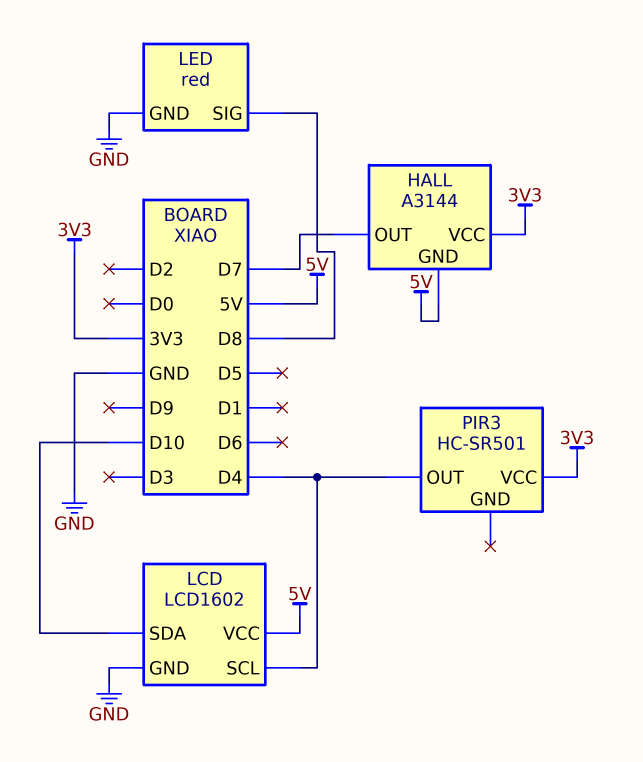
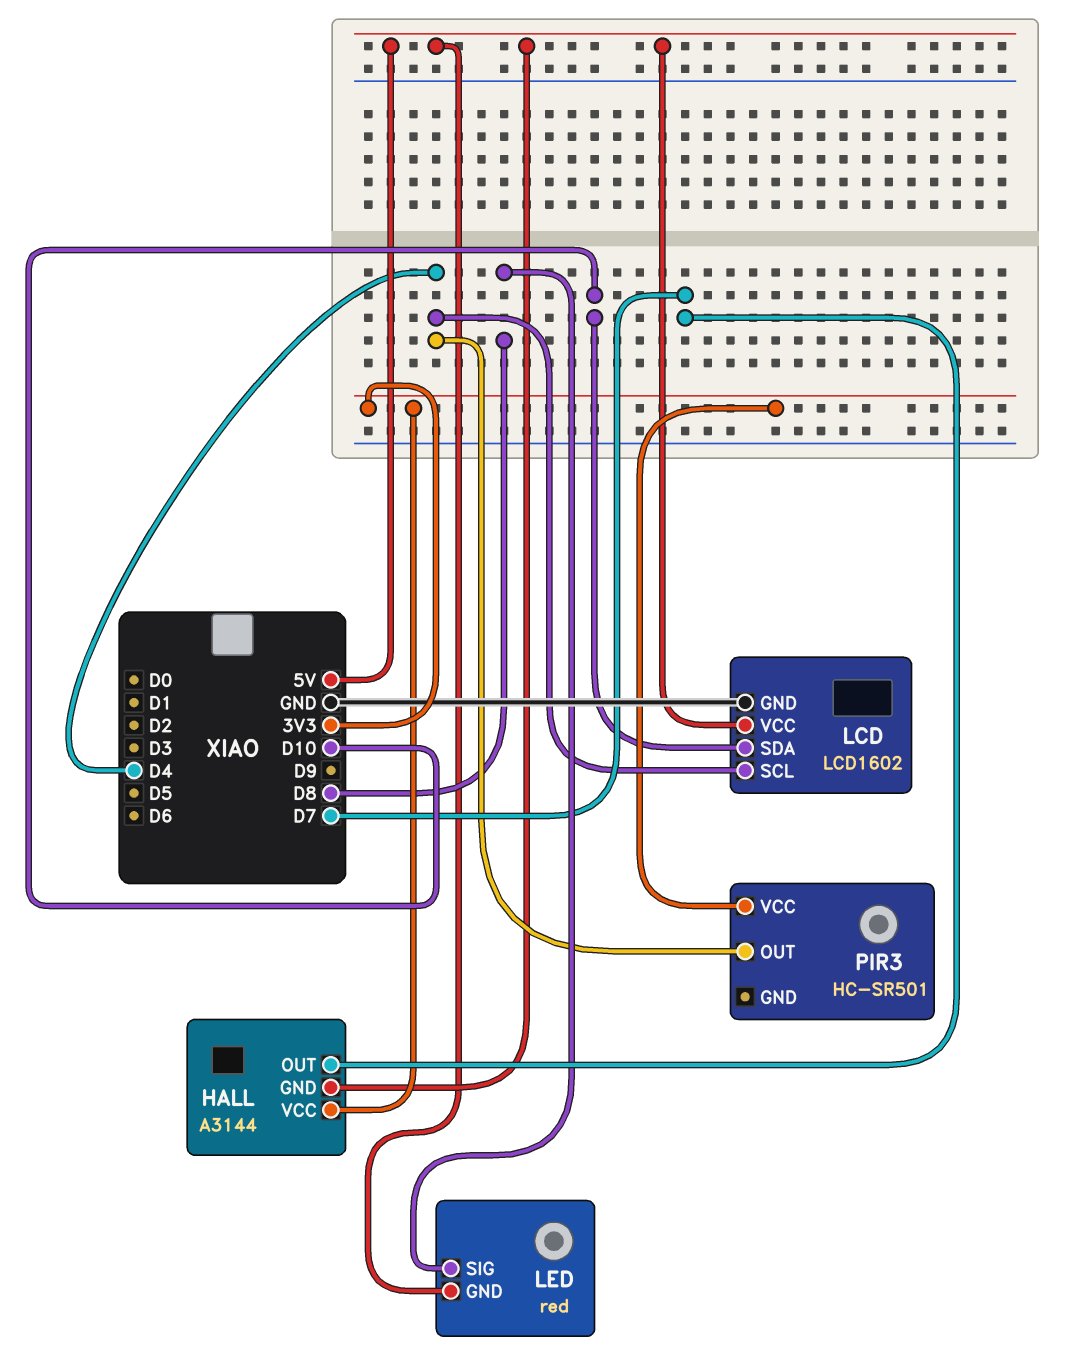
LED pin GND: GND -> 5V

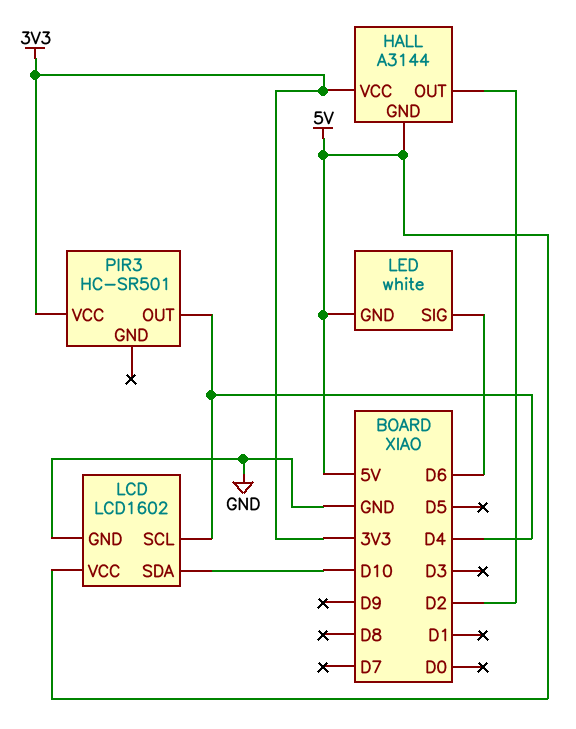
HALL pin OUT: D7 -> D2
LED: red -> white
LED pin SIG: D8 -> D6

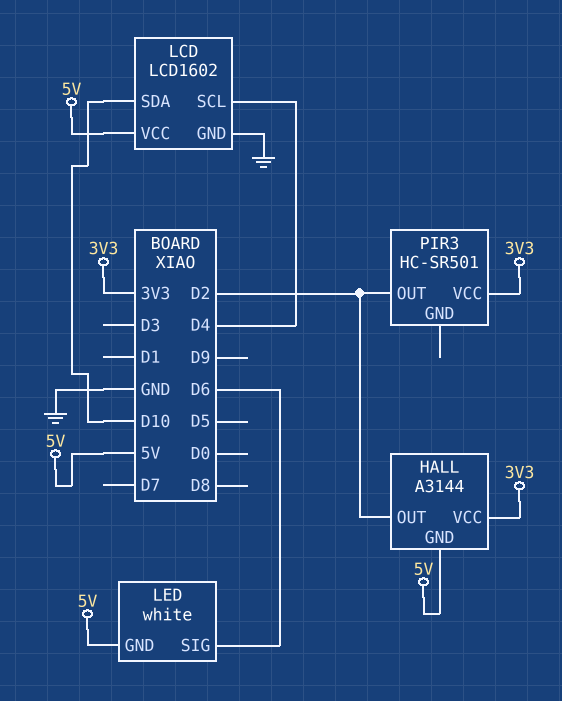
PIR3 pin OUT: D4 -> D2

